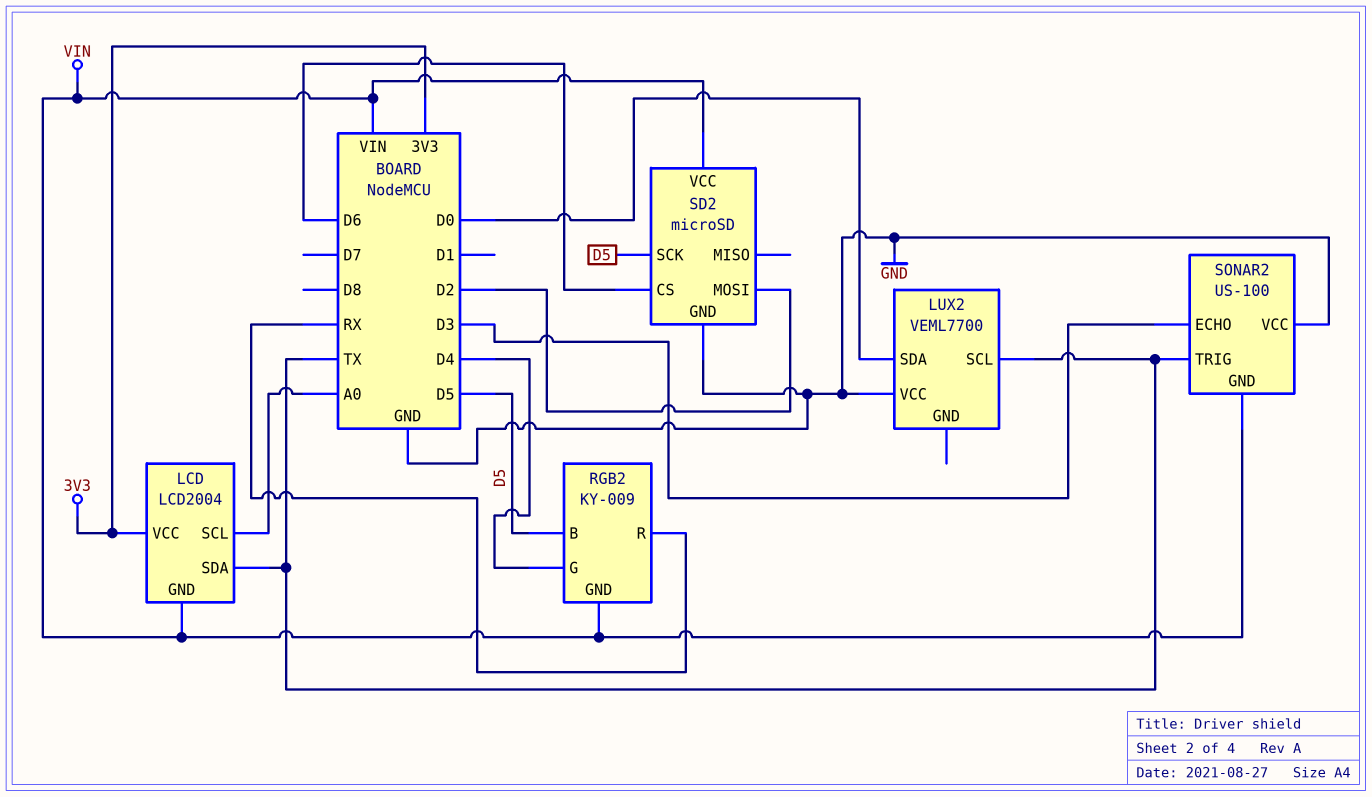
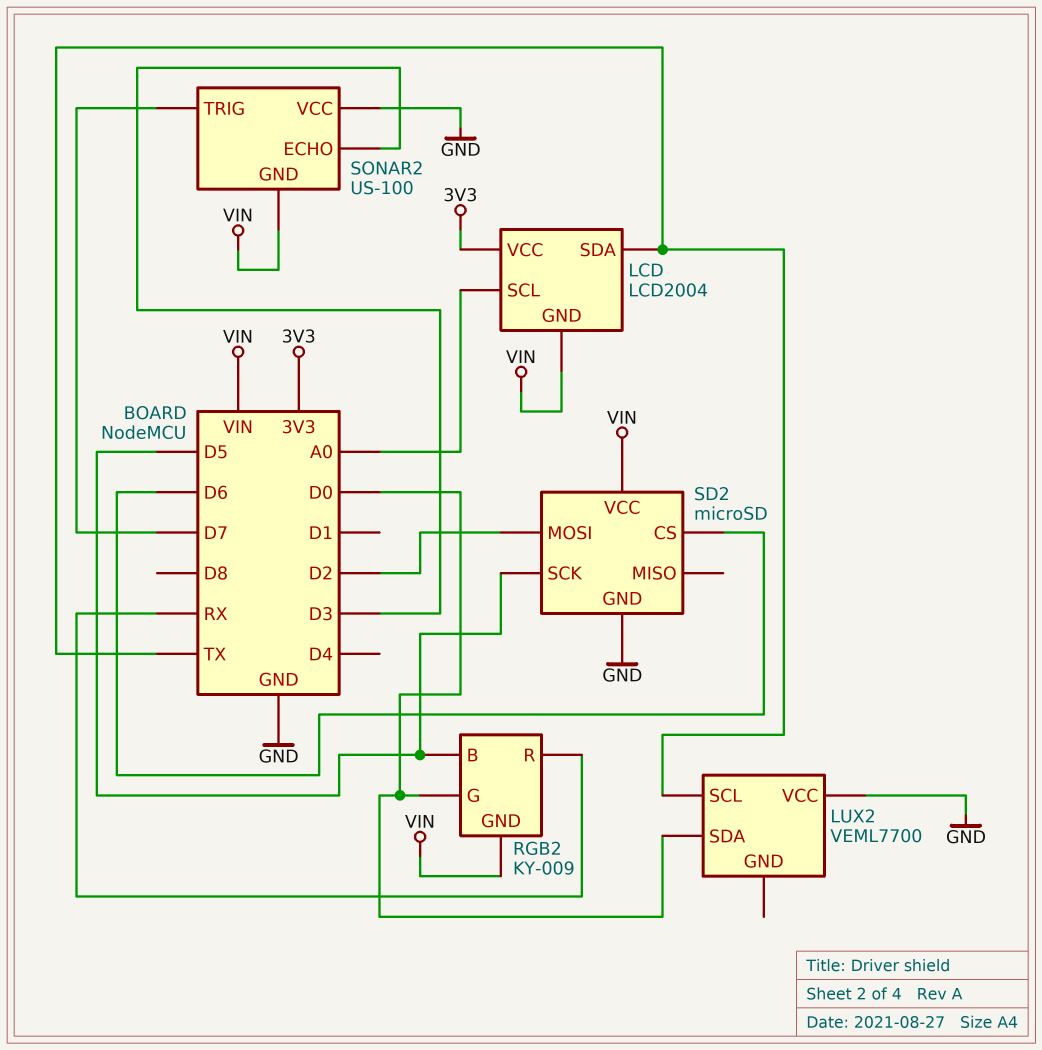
RGB2 pin G: D4 -> D0
SONAR2 pin TRIG: TX -> D7

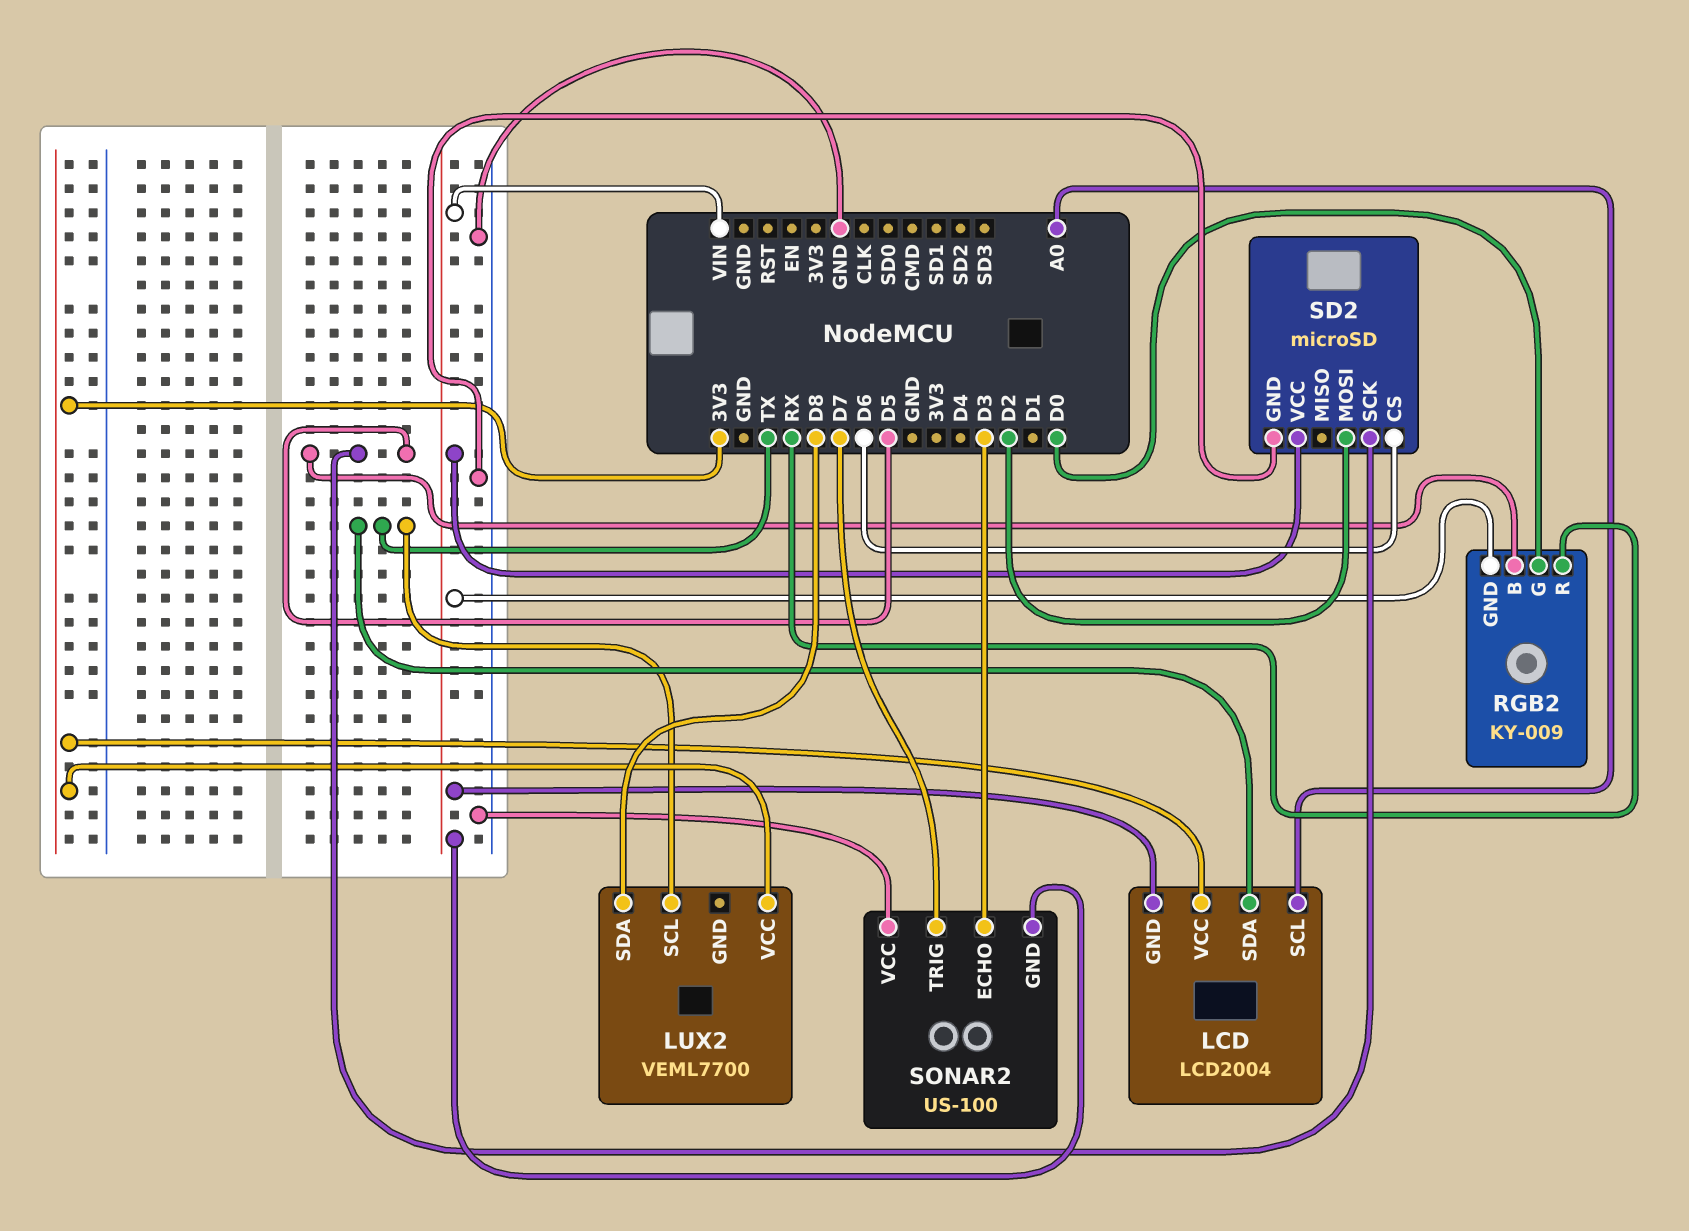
LUX2 pin SDA: D0 -> D8
LUX2 pin VCC: GND -> 3V3

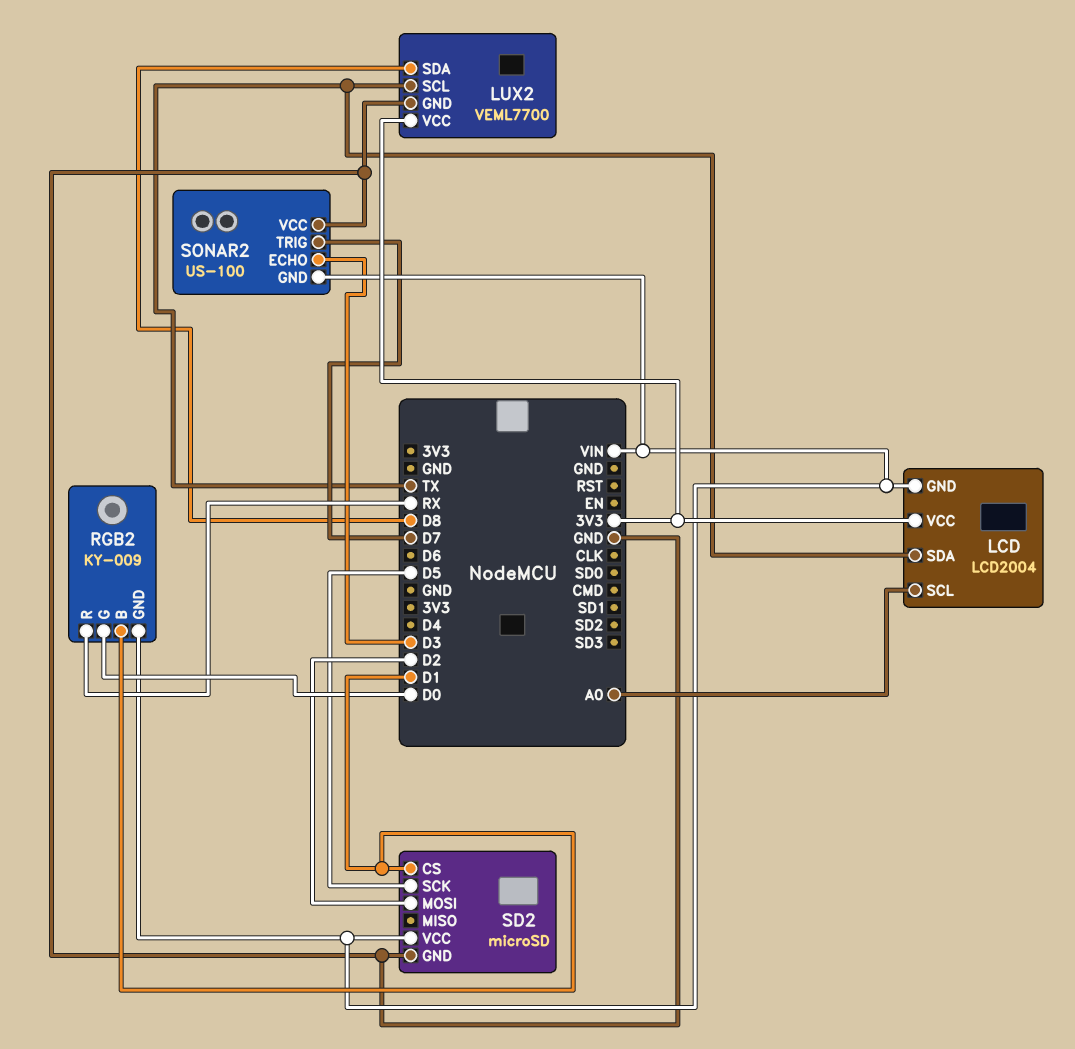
LUX2 pin GND: none -> GND
RGB2 pin B: D5 -> D1
SD2 pin CS: D6 -> D1

